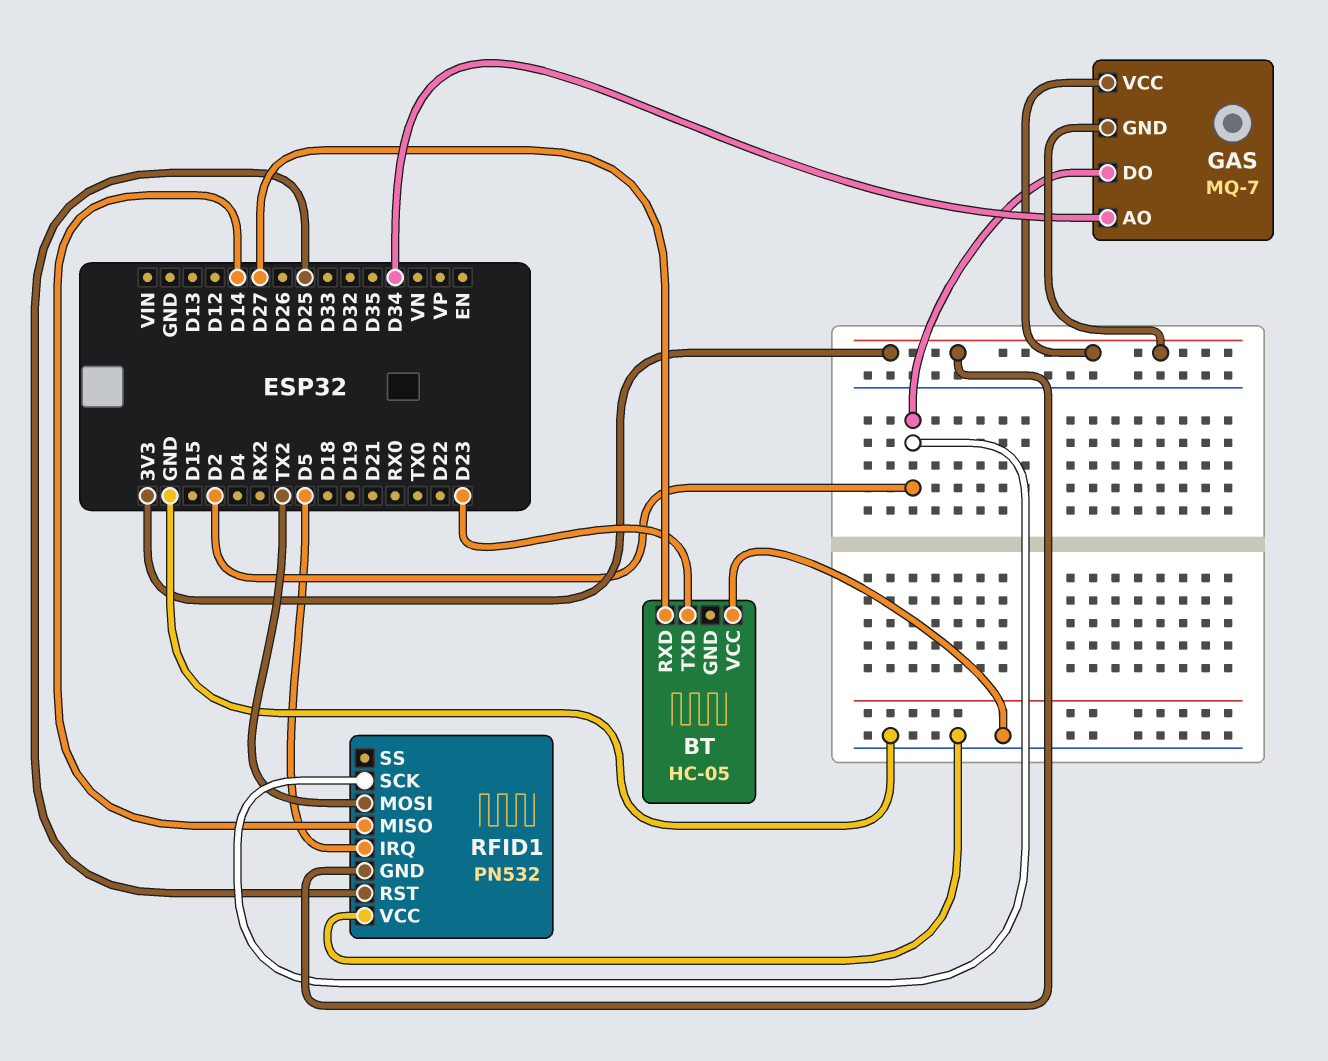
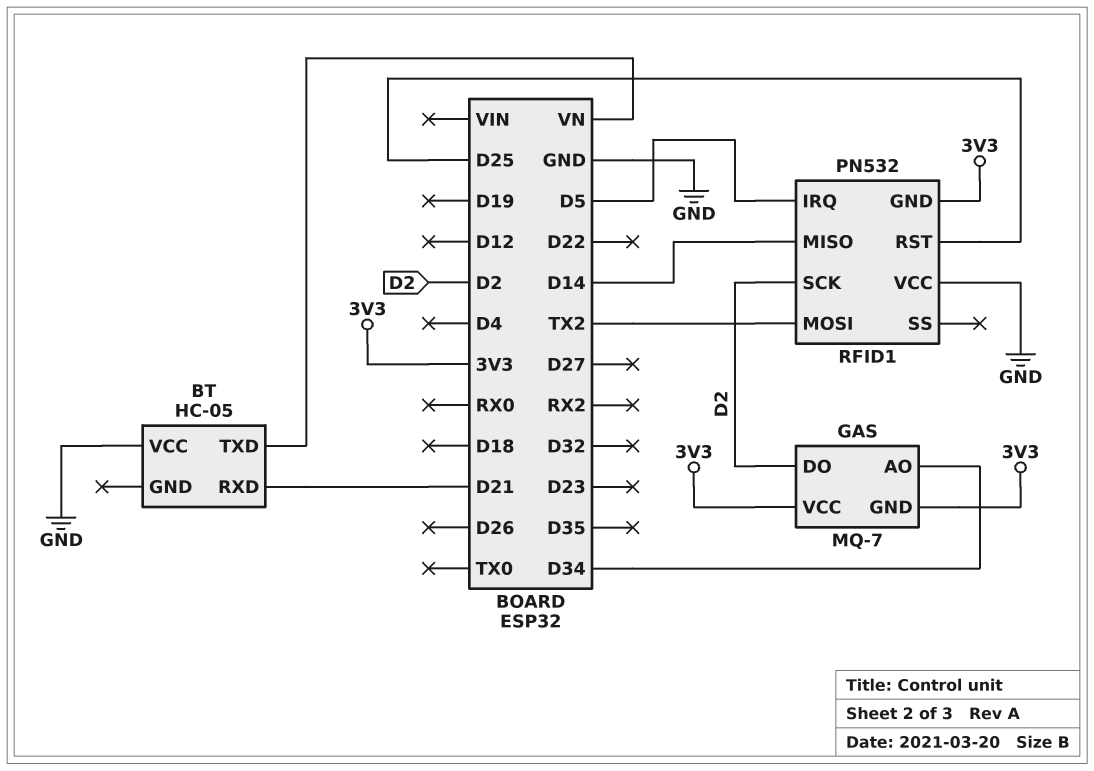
BT pin RXD: D27 -> D21
BT pin TXD: D23 -> VN

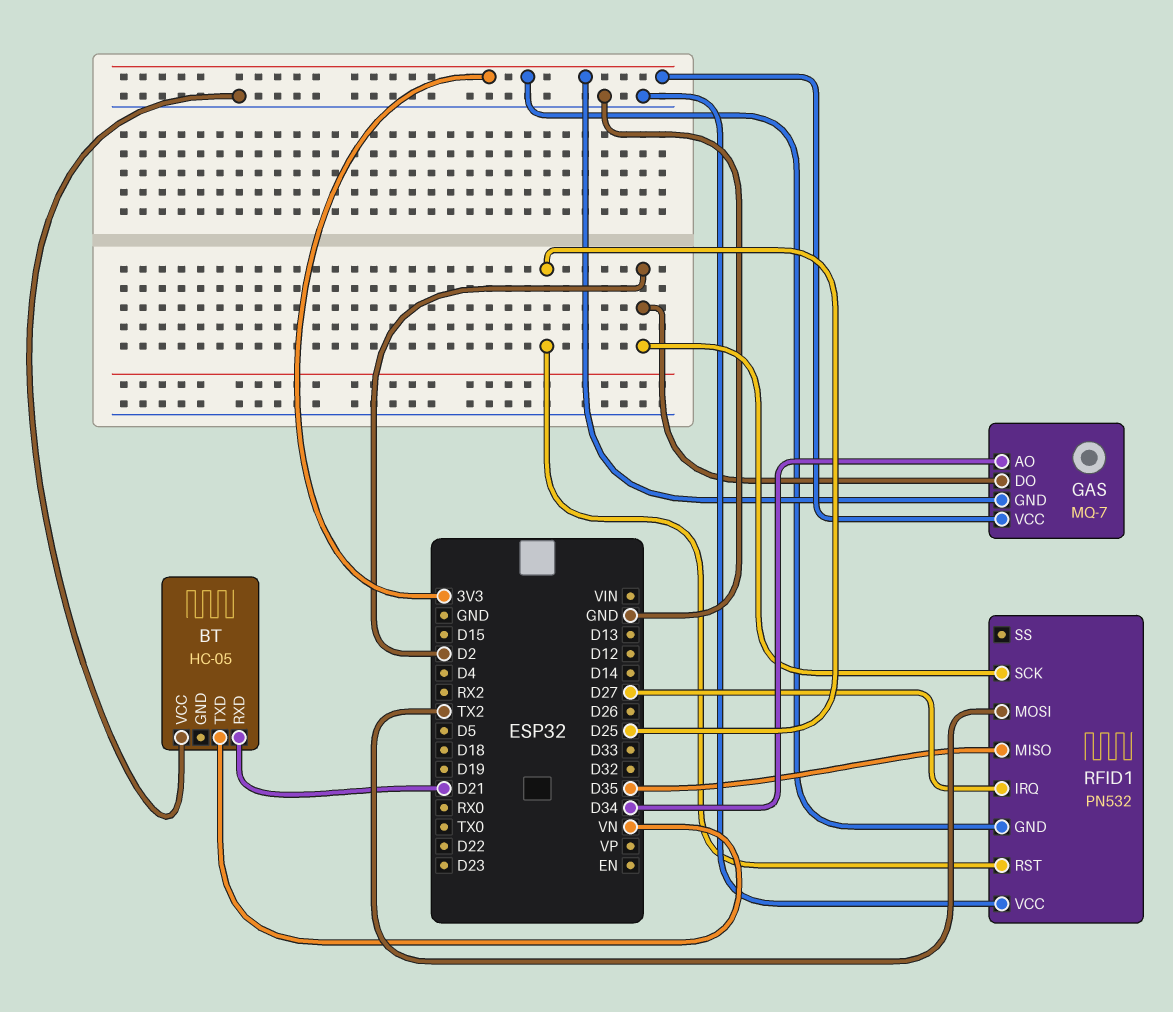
RFID1 pin IRQ: D5 -> D27
RFID1 pin MISO: D14 -> D35

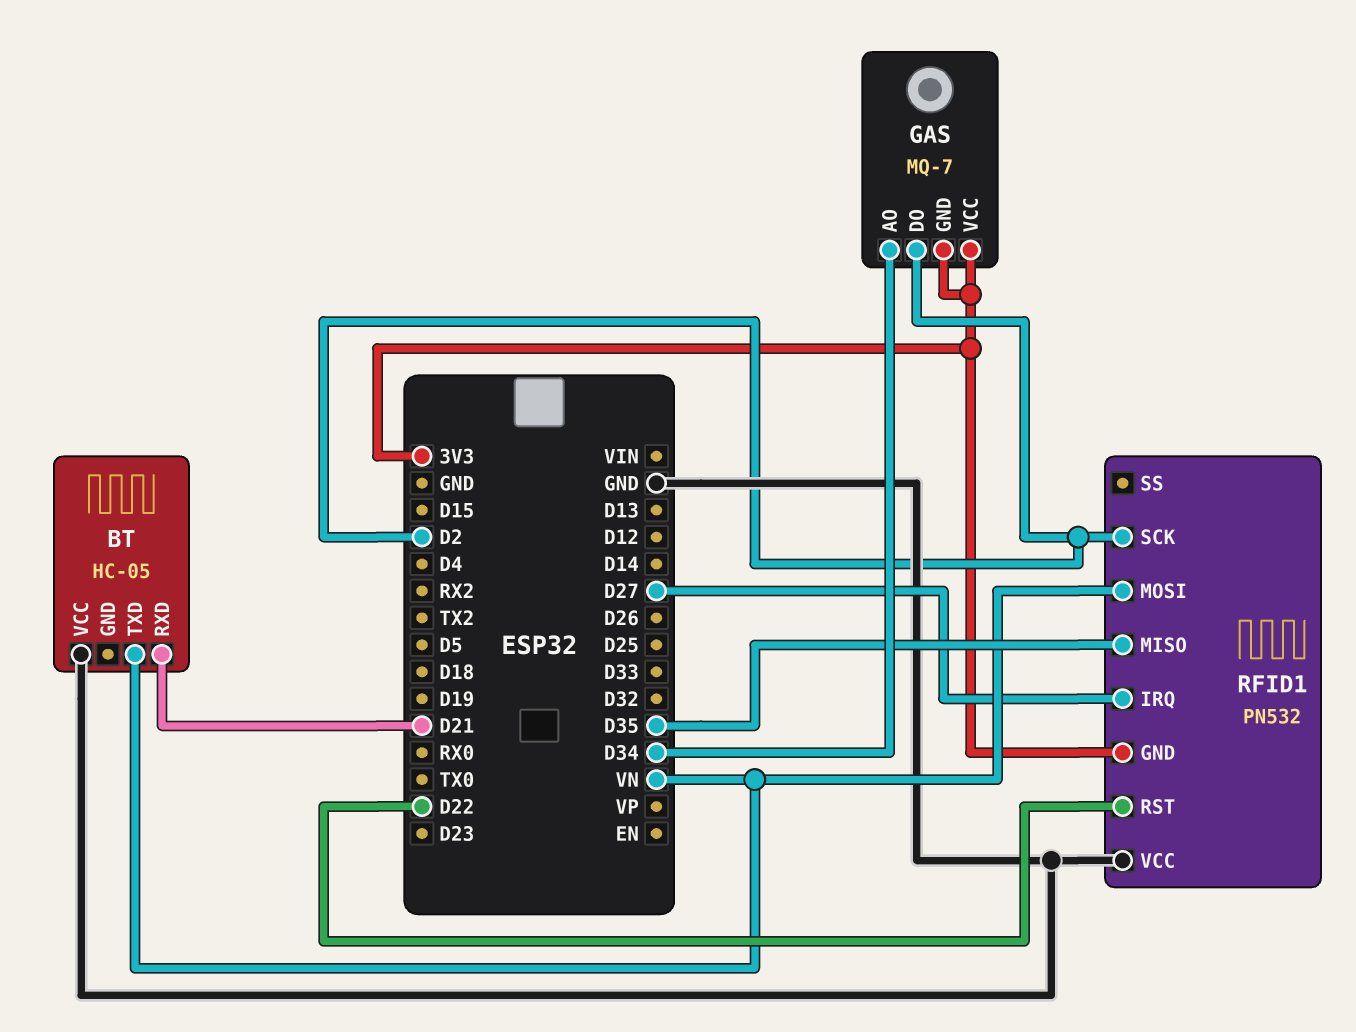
RFID1 pin MOSI: TX2 -> VN
RFID1 pin RST: D25 -> D22

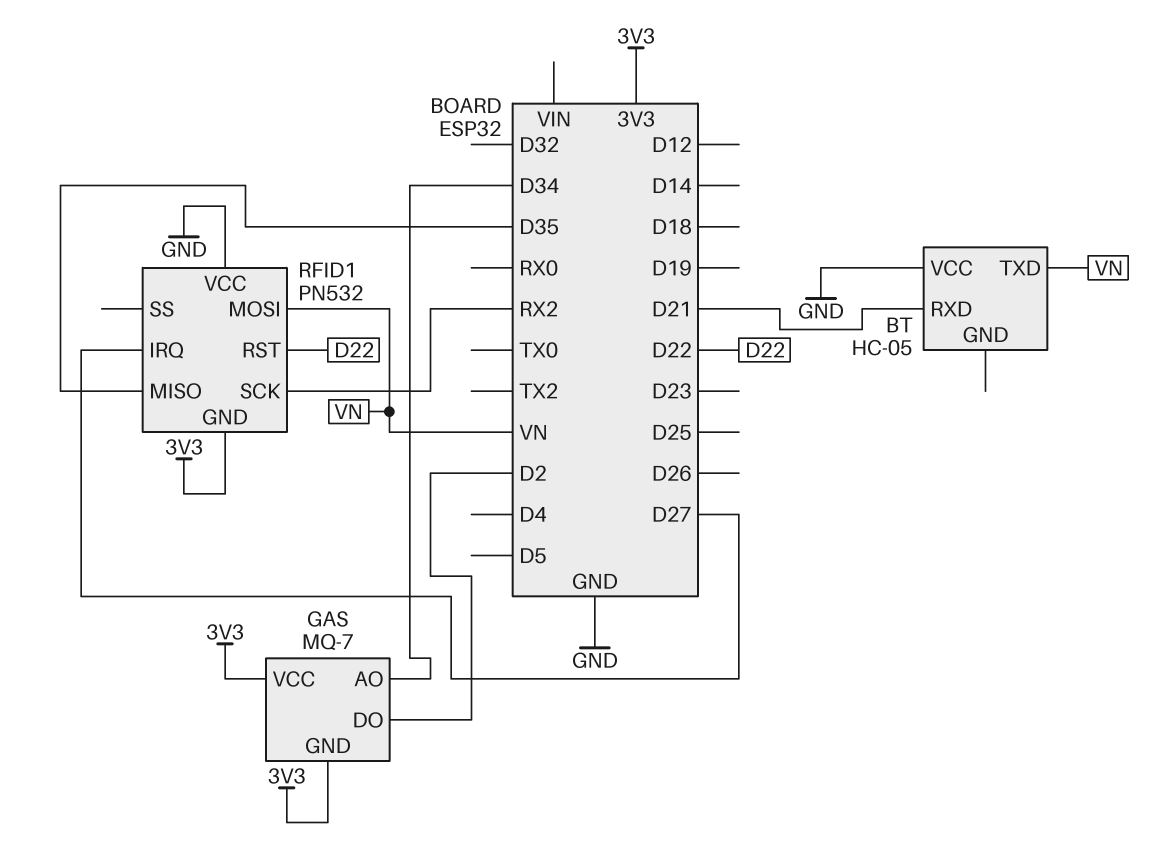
RFID1 pin SCK: D2 -> RX2

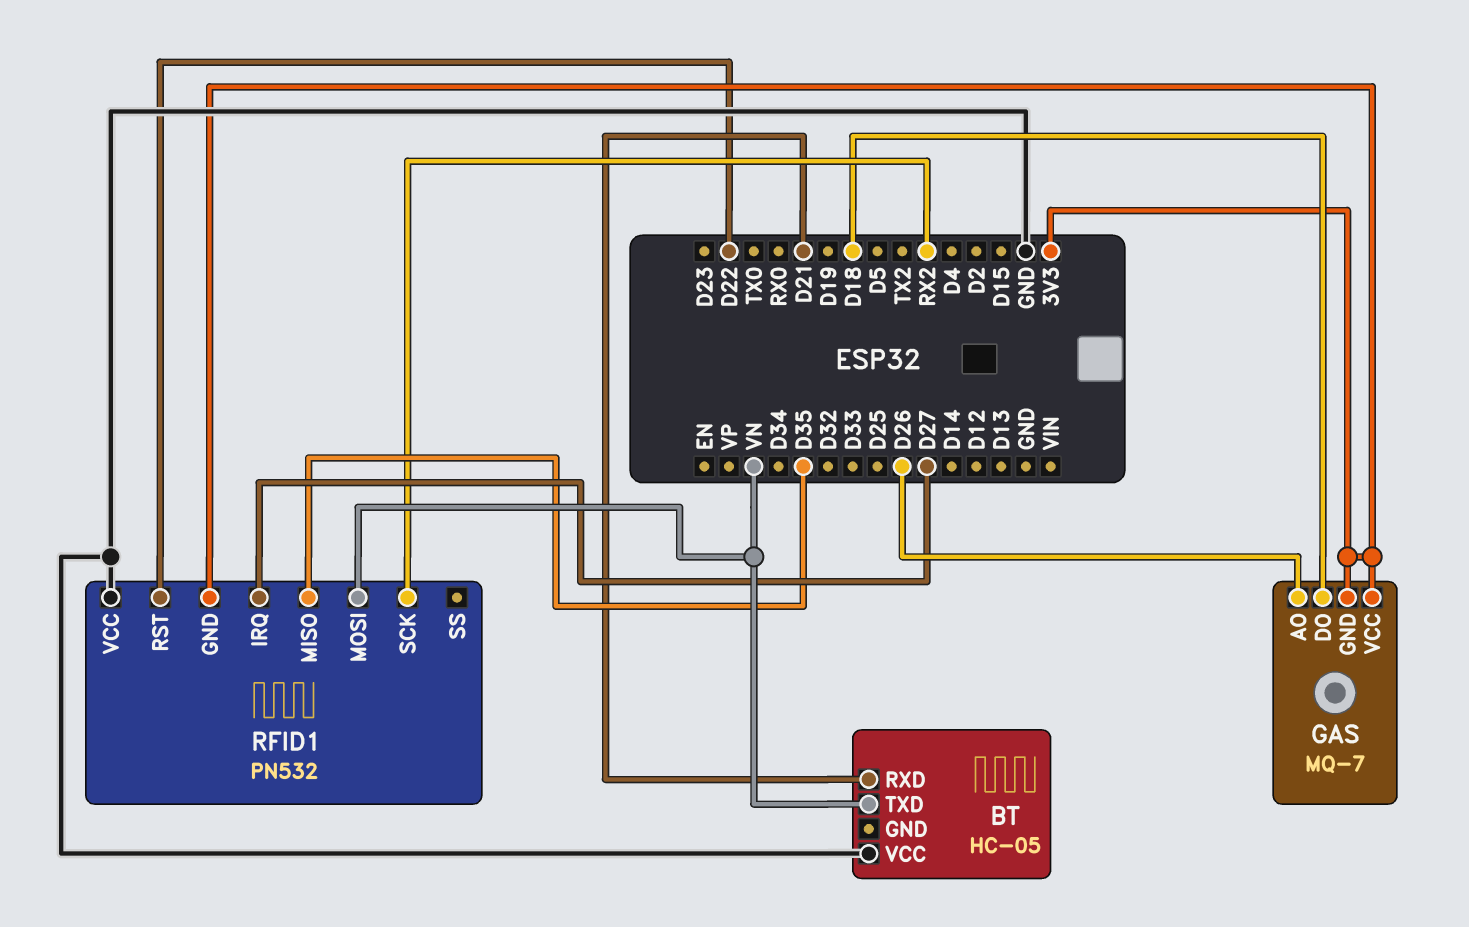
GAS pin AO: D34 -> D26
GAS pin DO: D2 -> D18

